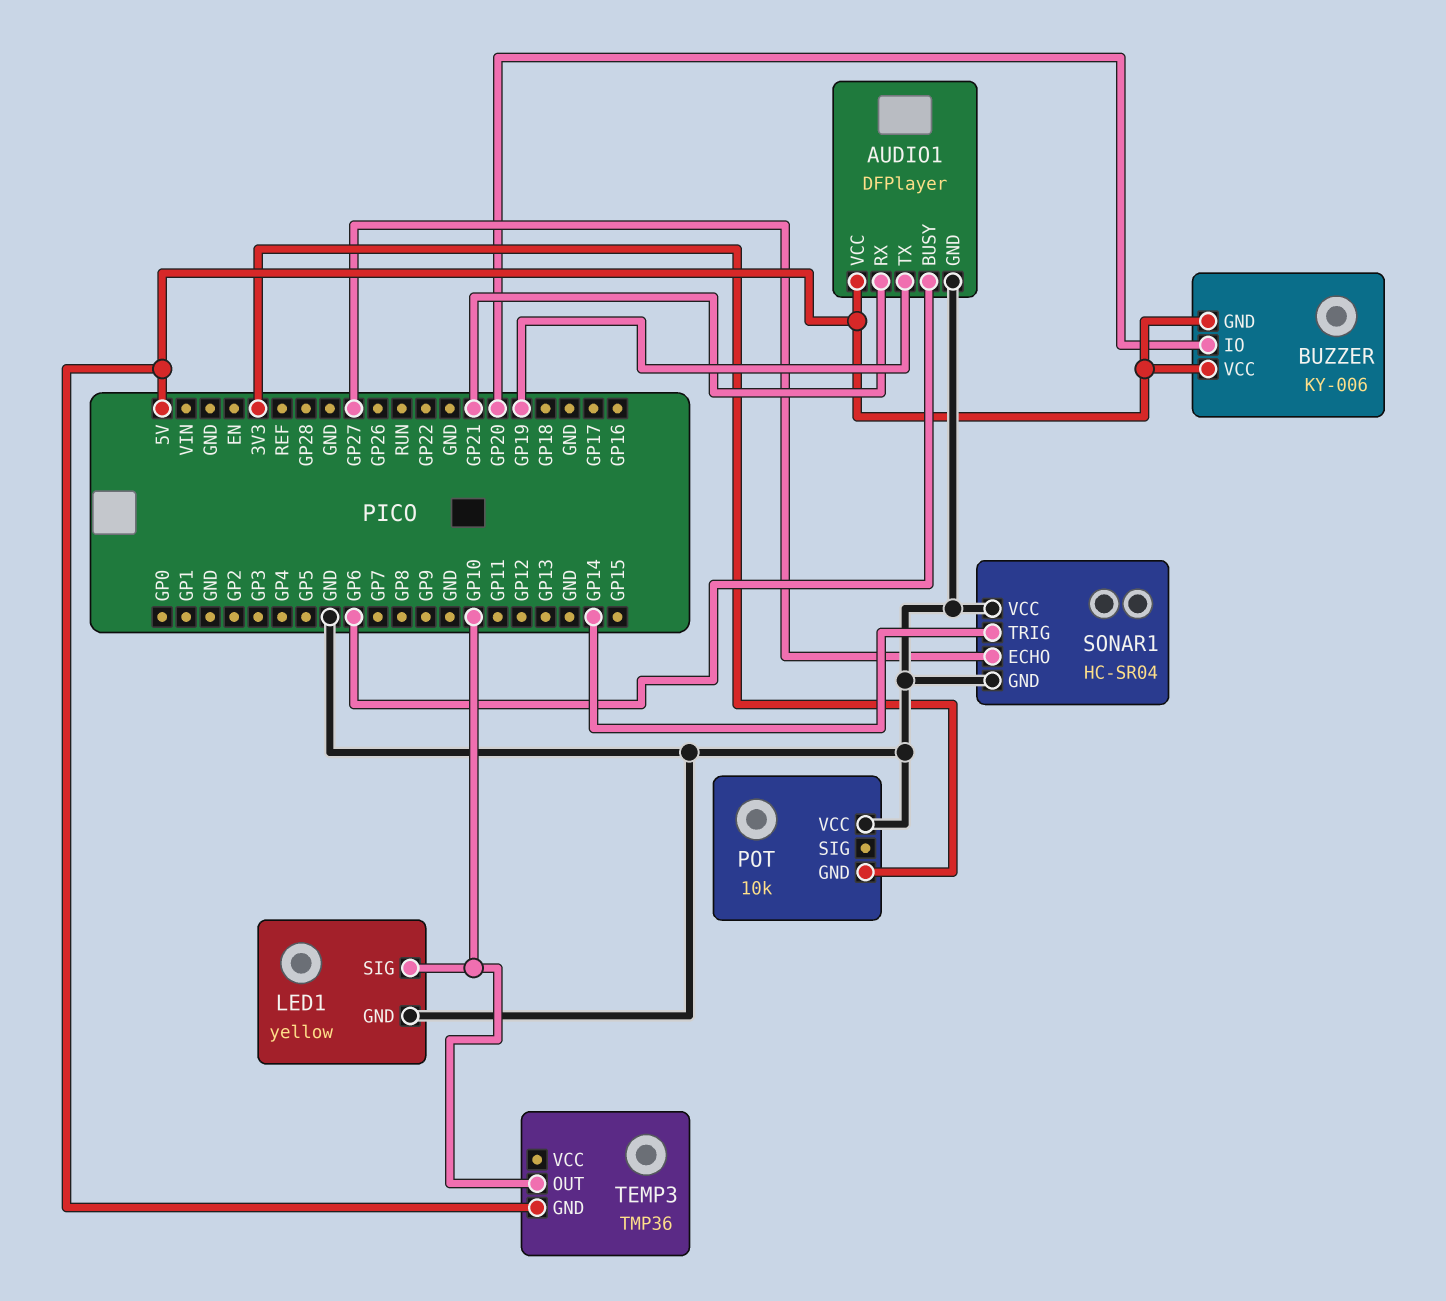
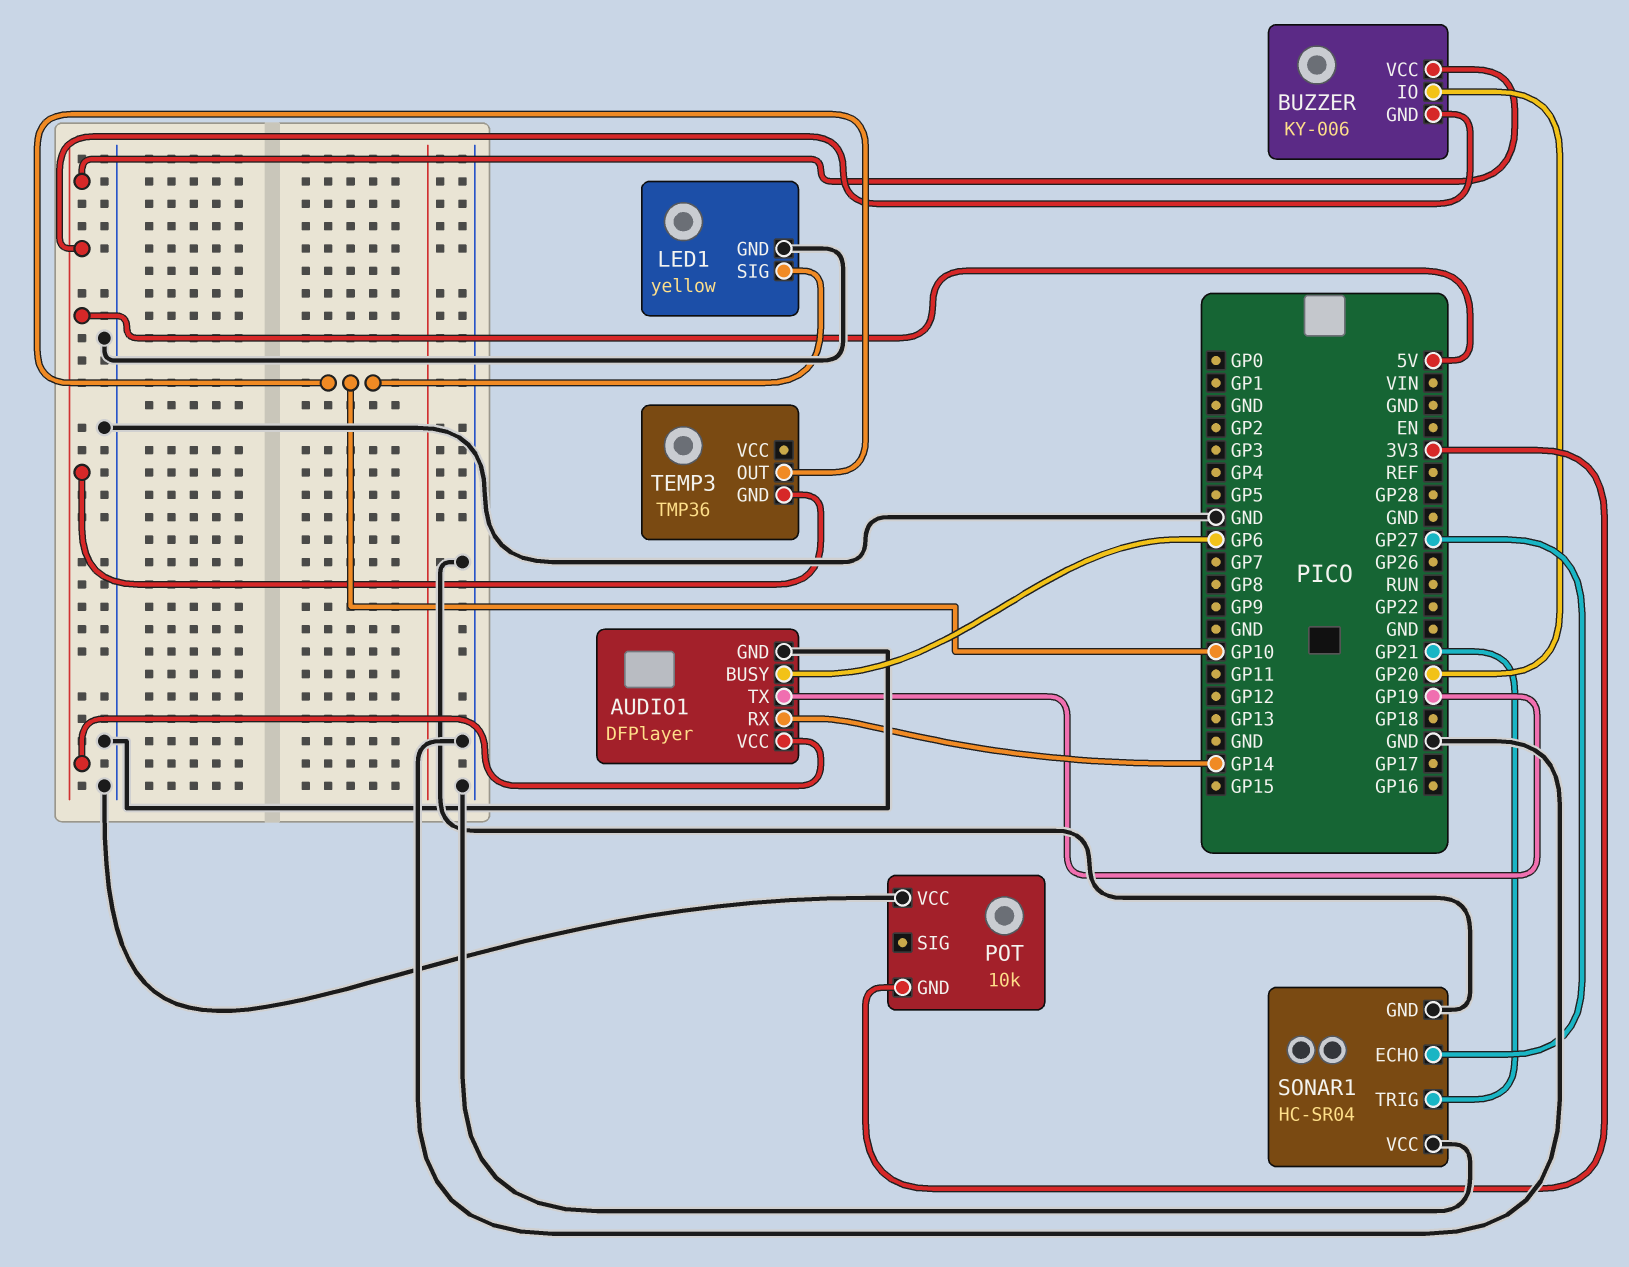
AUDIO1 pin RX: GP21 -> GP14
SONAR1 pin TRIG: GP14 -> GP21

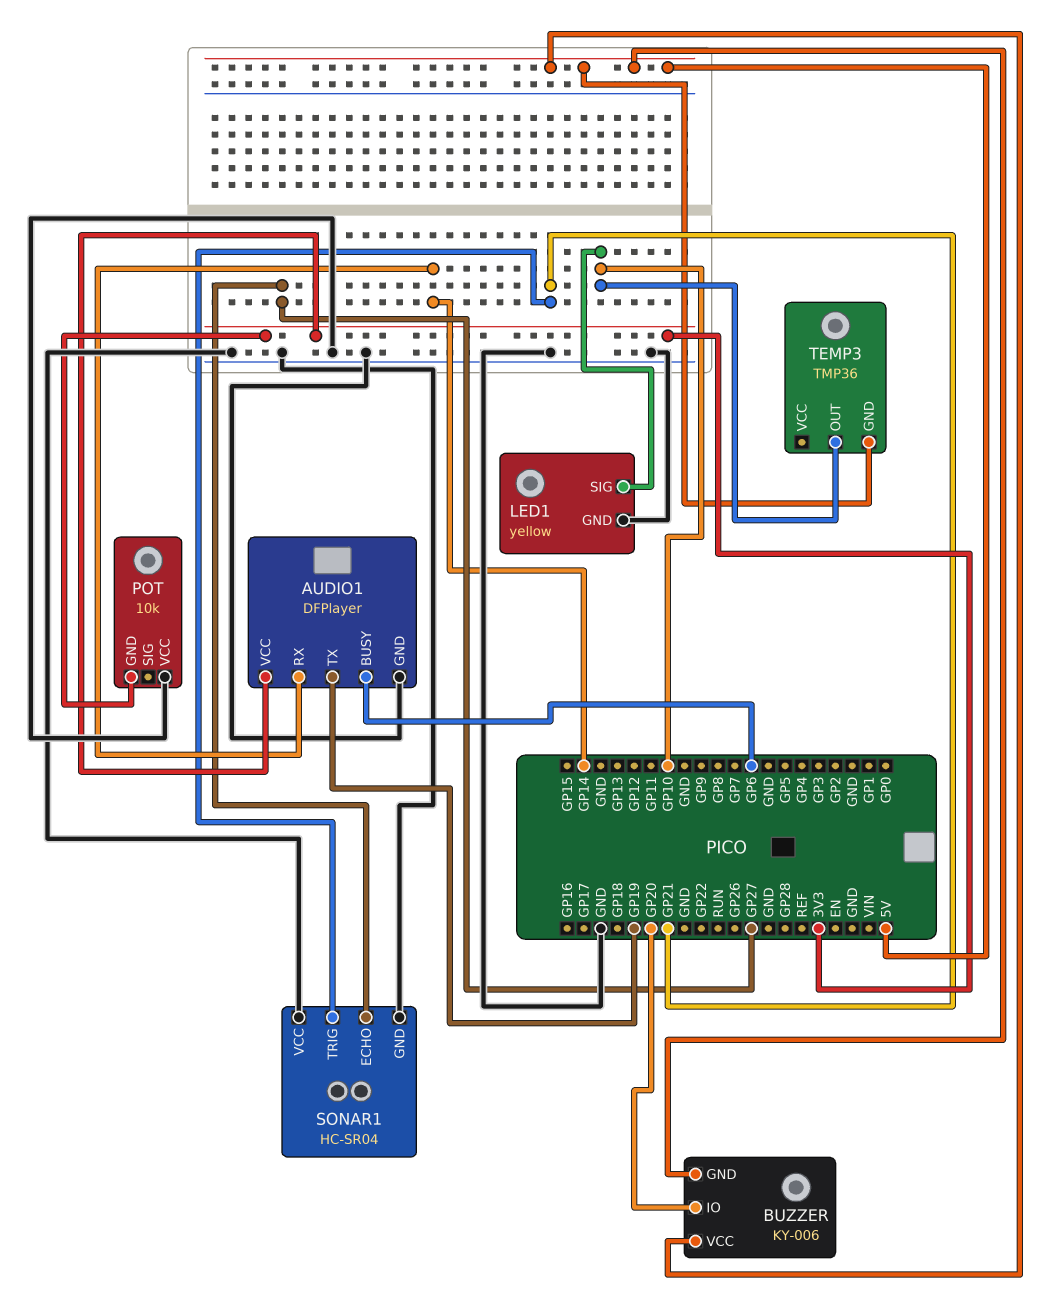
AUDIO1 pin VCC: 5V -> 3V3

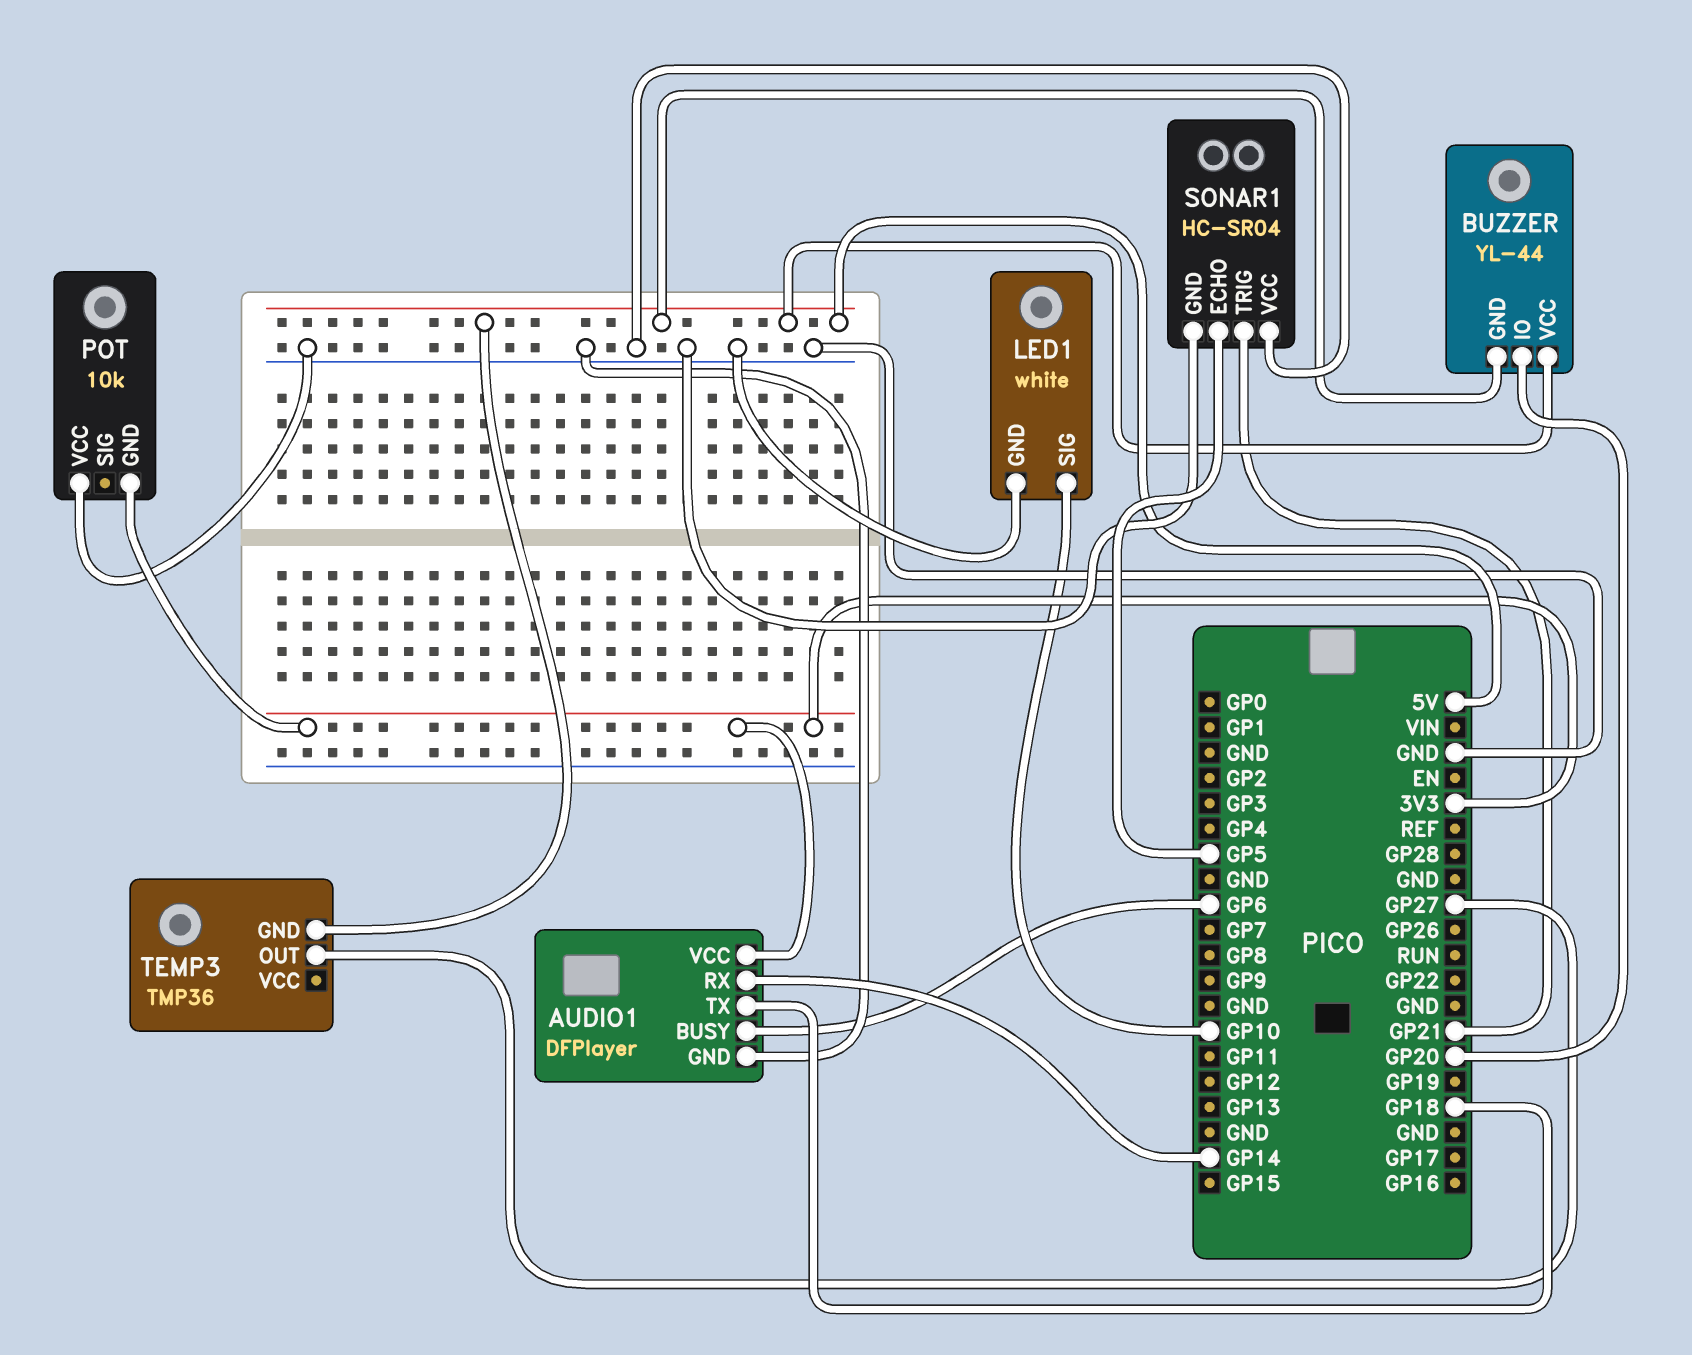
AUDIO1 pin TX: GP19 -> GP18
BUZZER: KY-006 -> YL-44
LED1: yellow -> white
SONAR1 pin ECHO: GP27 -> GP5
TEMP3 pin OUT: GP10 -> GP27

